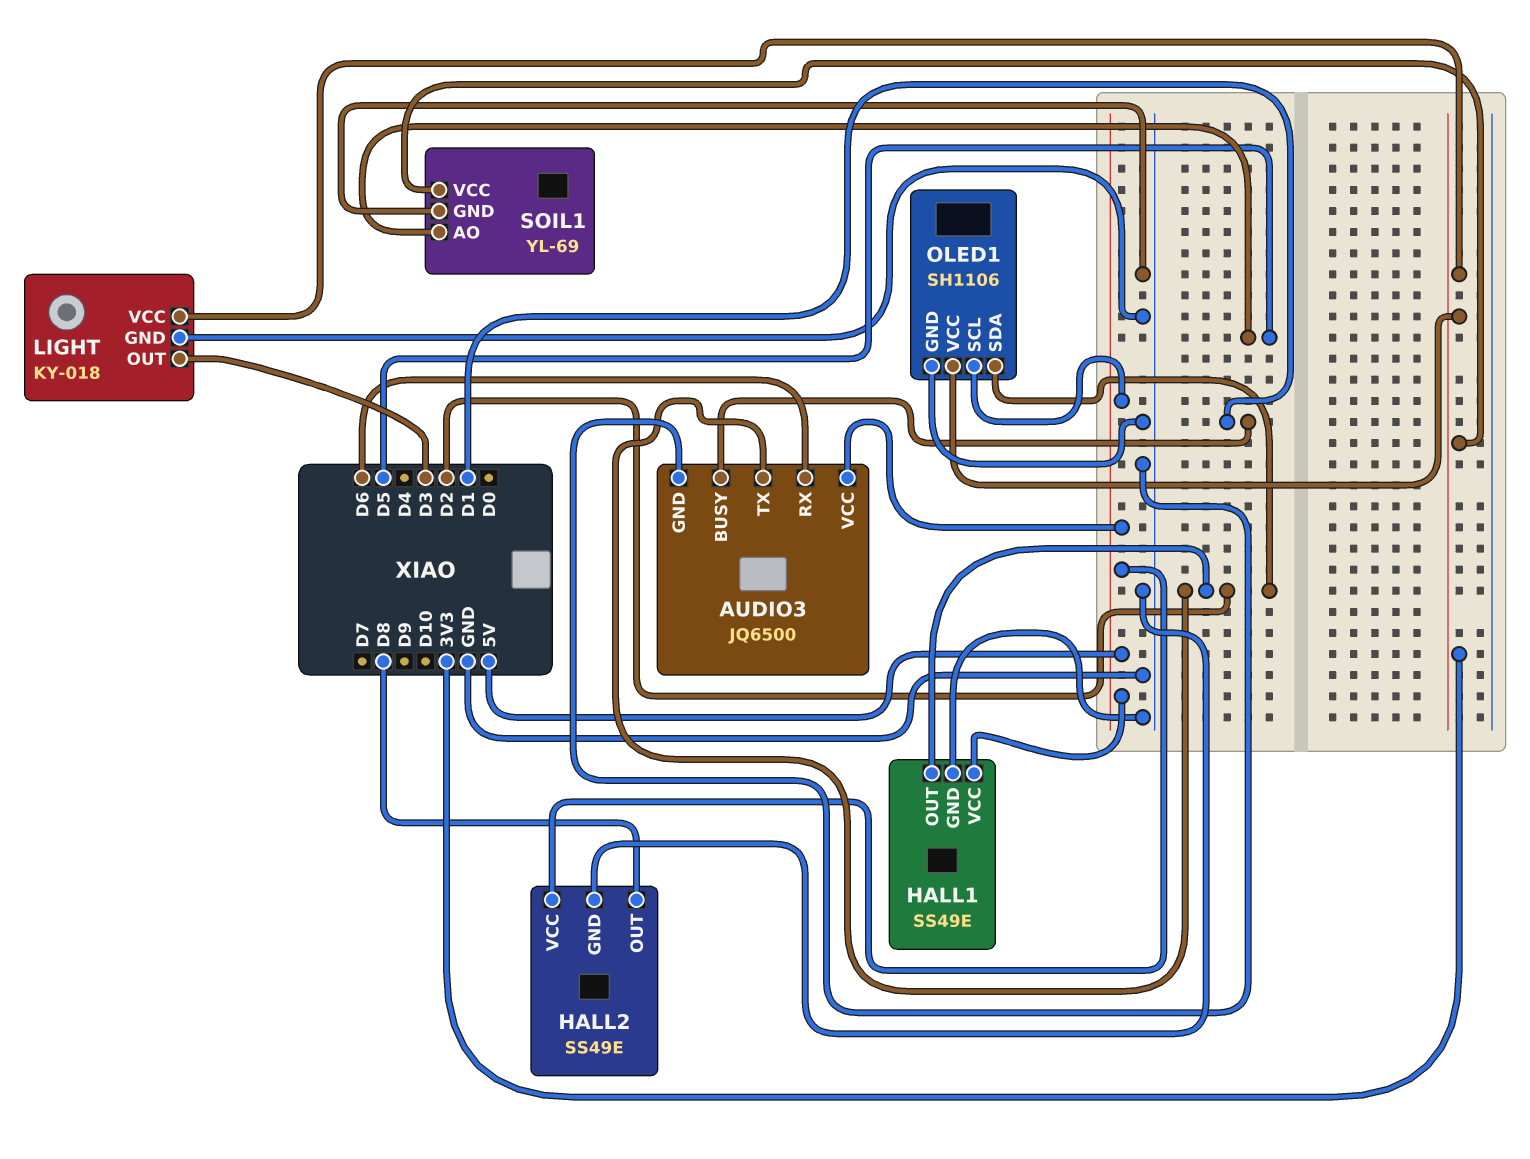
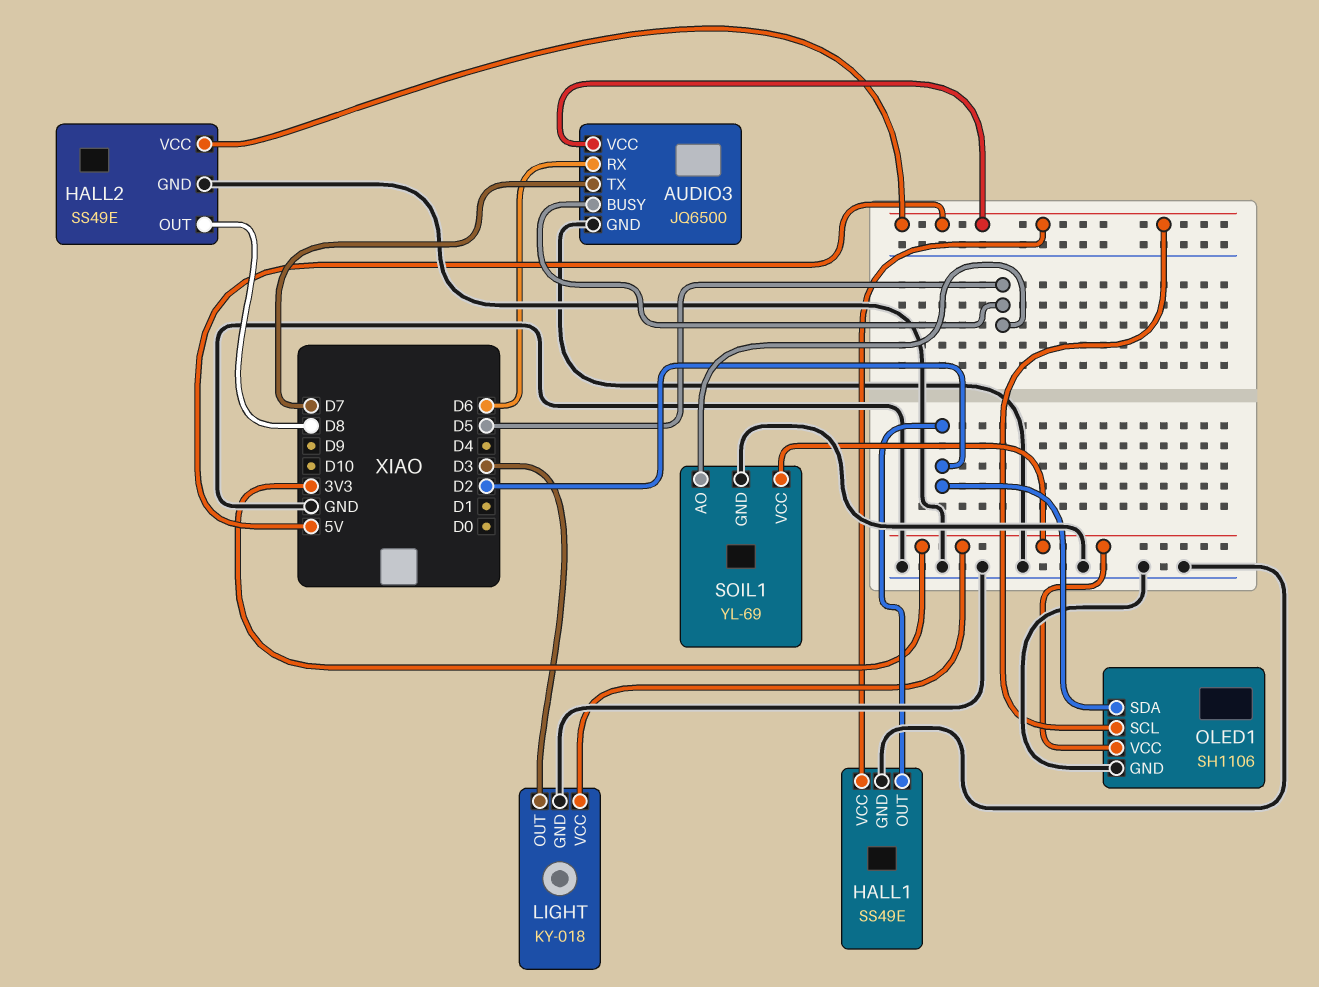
AUDIO3 pin BUSY: D1 -> D5
AUDIO3 pin TX: D2 -> D7

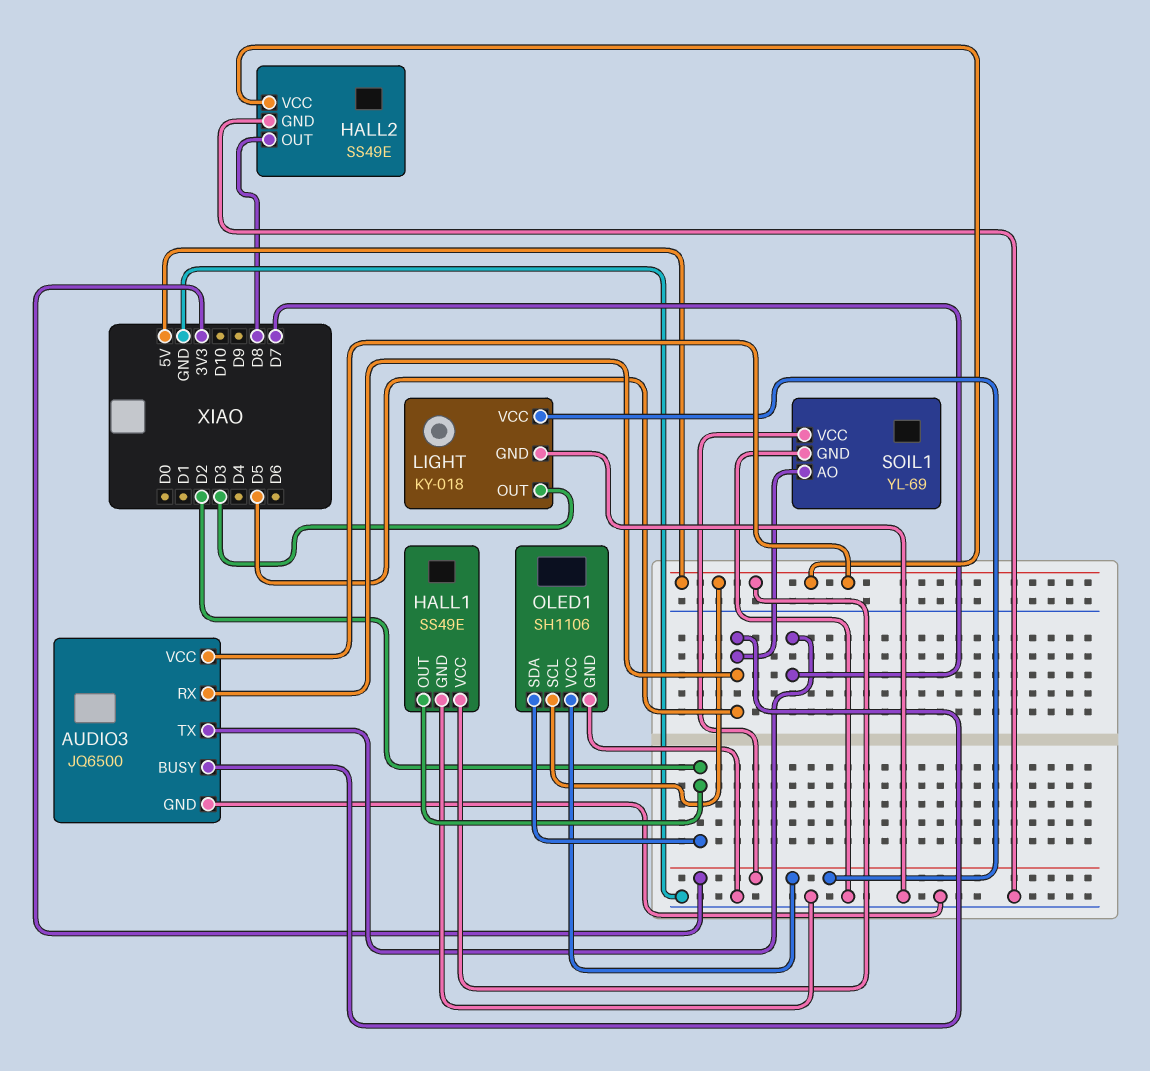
AUDIO3 pin RX: D6 -> D5

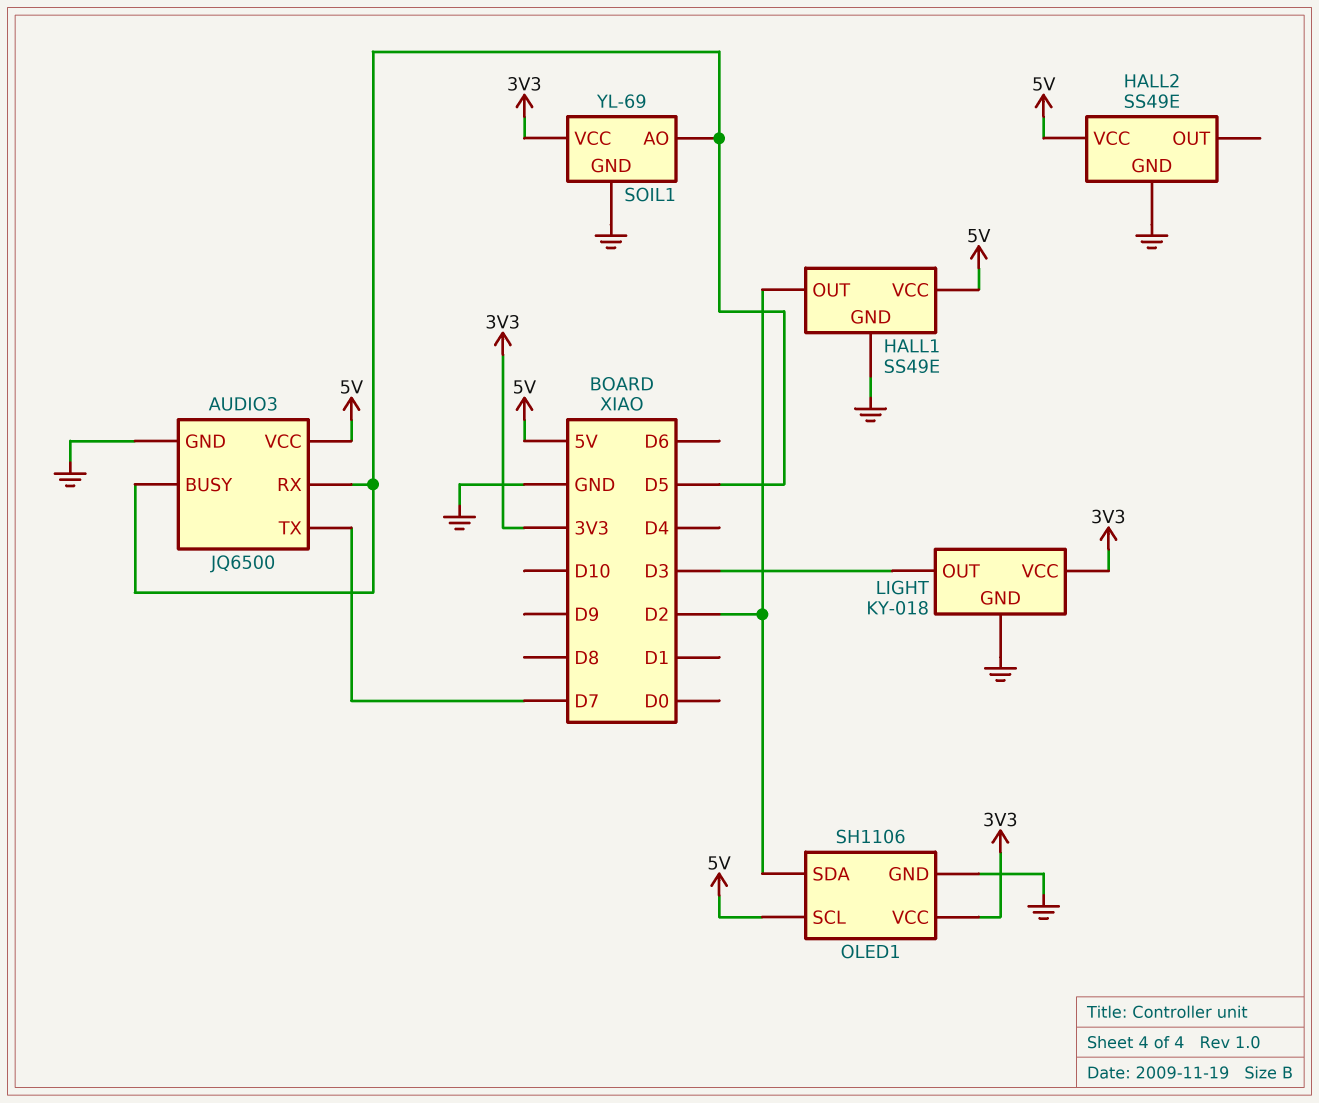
HALL2 pin OUT: D8 -> none

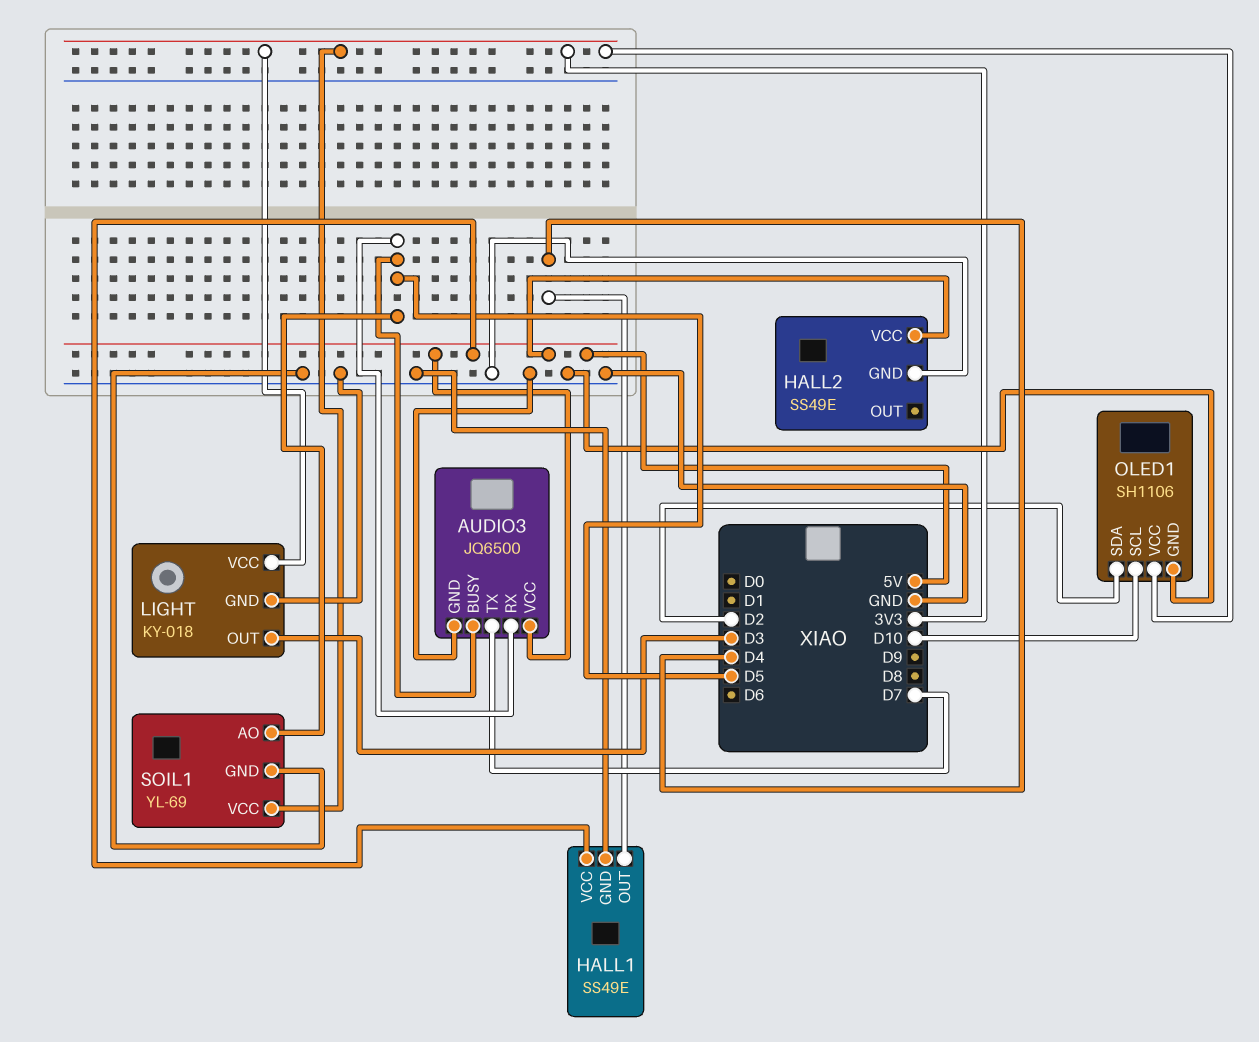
HALL1 pin OUT: D2 -> D4
OLED1 pin SCL: 5V -> D10

